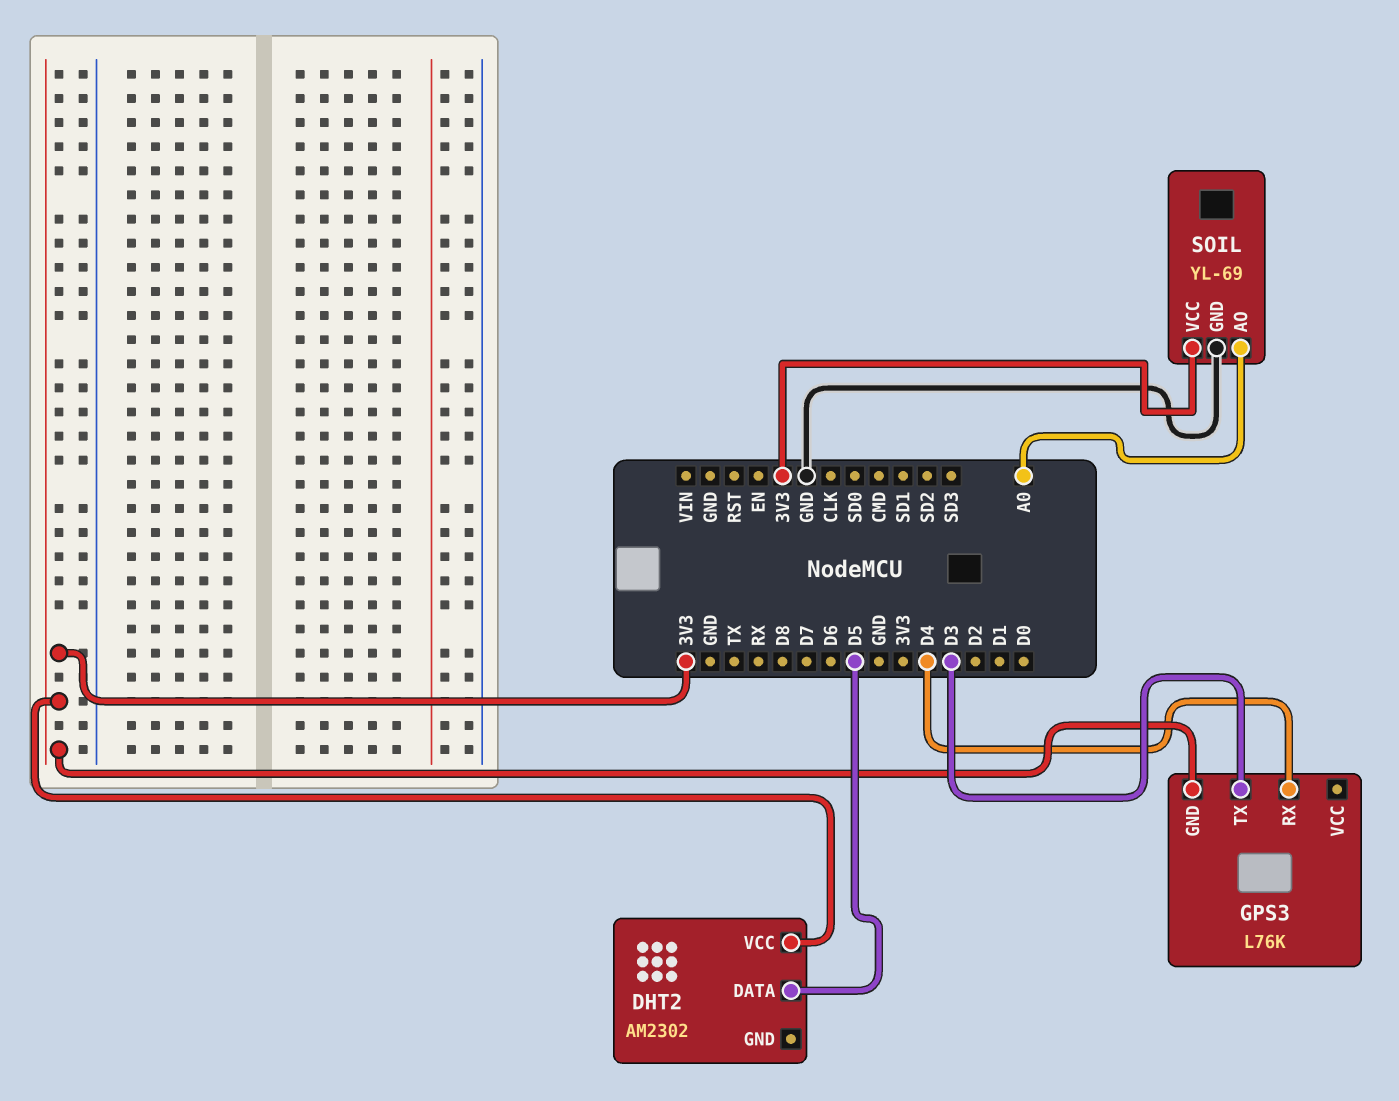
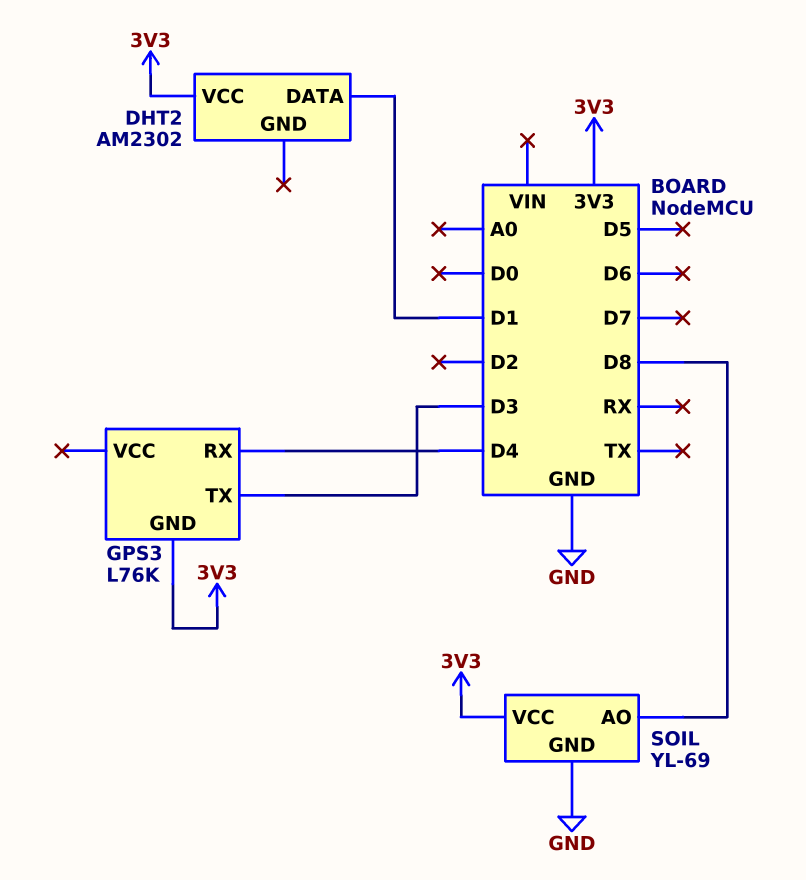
DHT2 pin DATA: D5 -> D1
SOIL pin AO: A0 -> D8

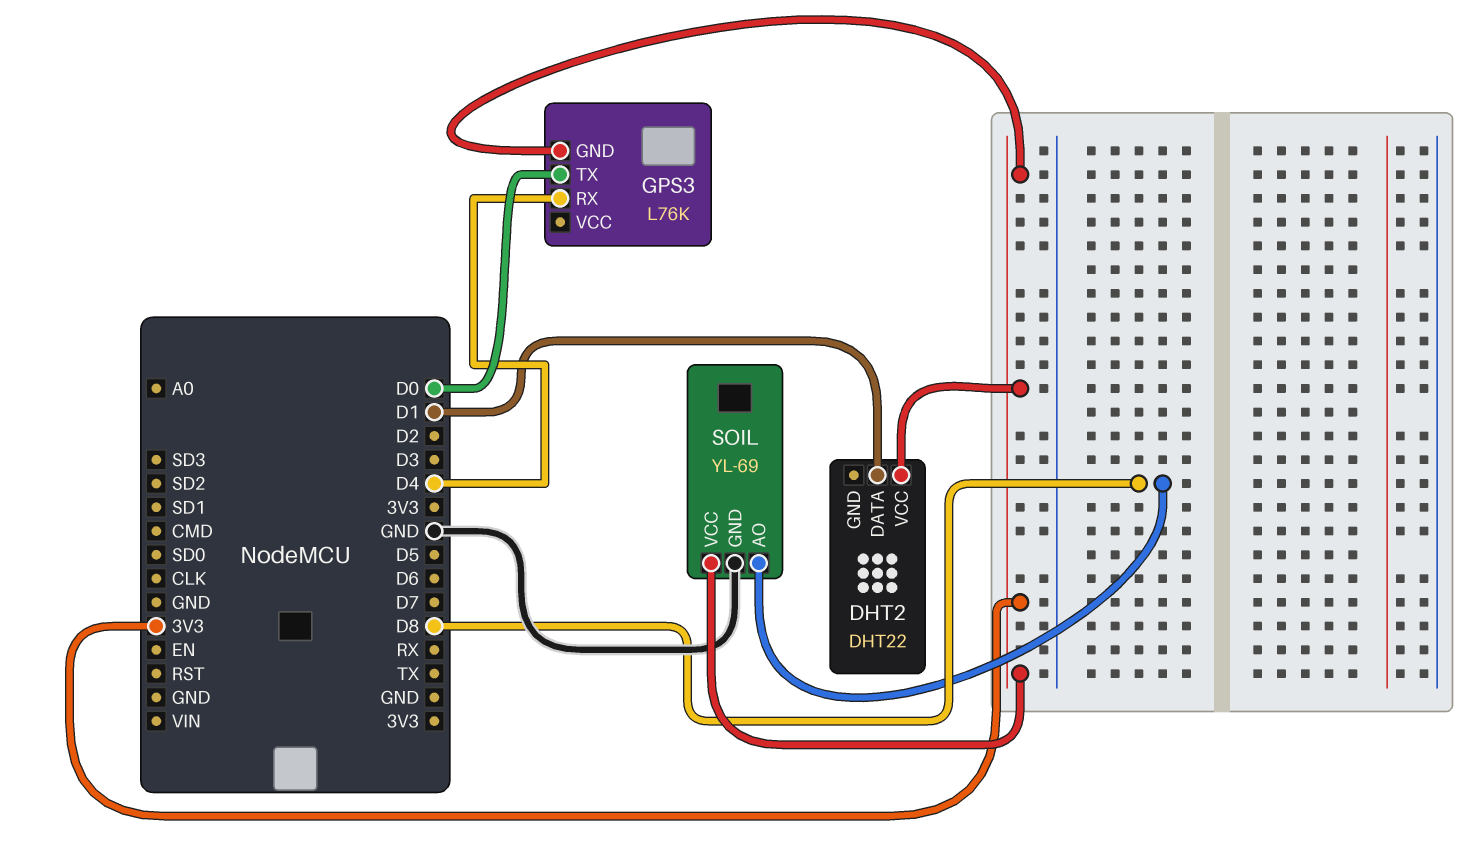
DHT2: AM2302 -> DHT22
GPS3 pin TX: D3 -> D0

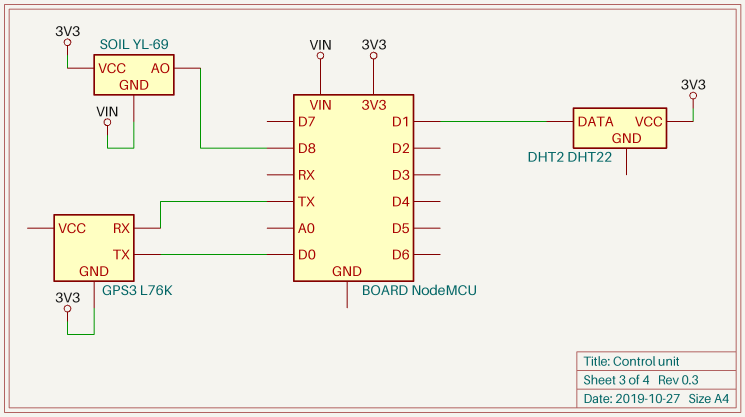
GPS3 pin RX: D4 -> TX
SOIL pin GND: GND -> VIN

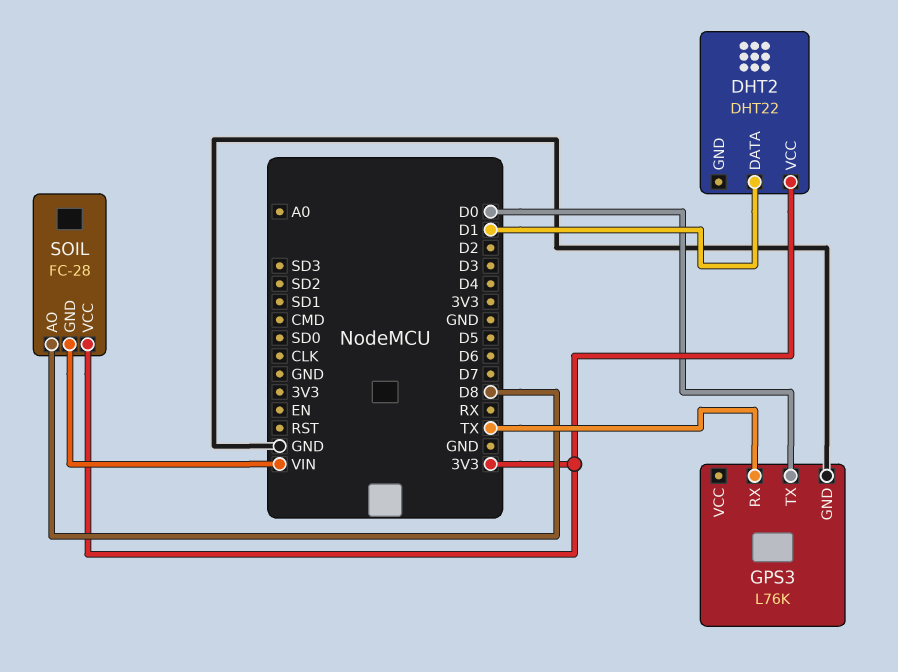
GPS3 pin GND: 3V3 -> GND
SOIL: YL-69 -> FC-28

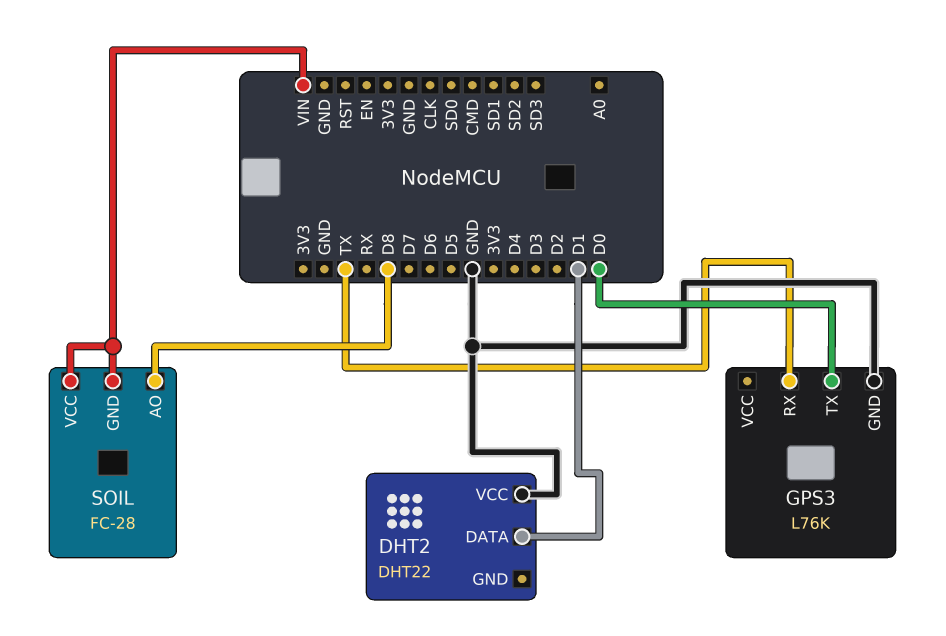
DHT2 pin VCC: 3V3 -> GND
SOIL pin VCC: 3V3 -> VIN

